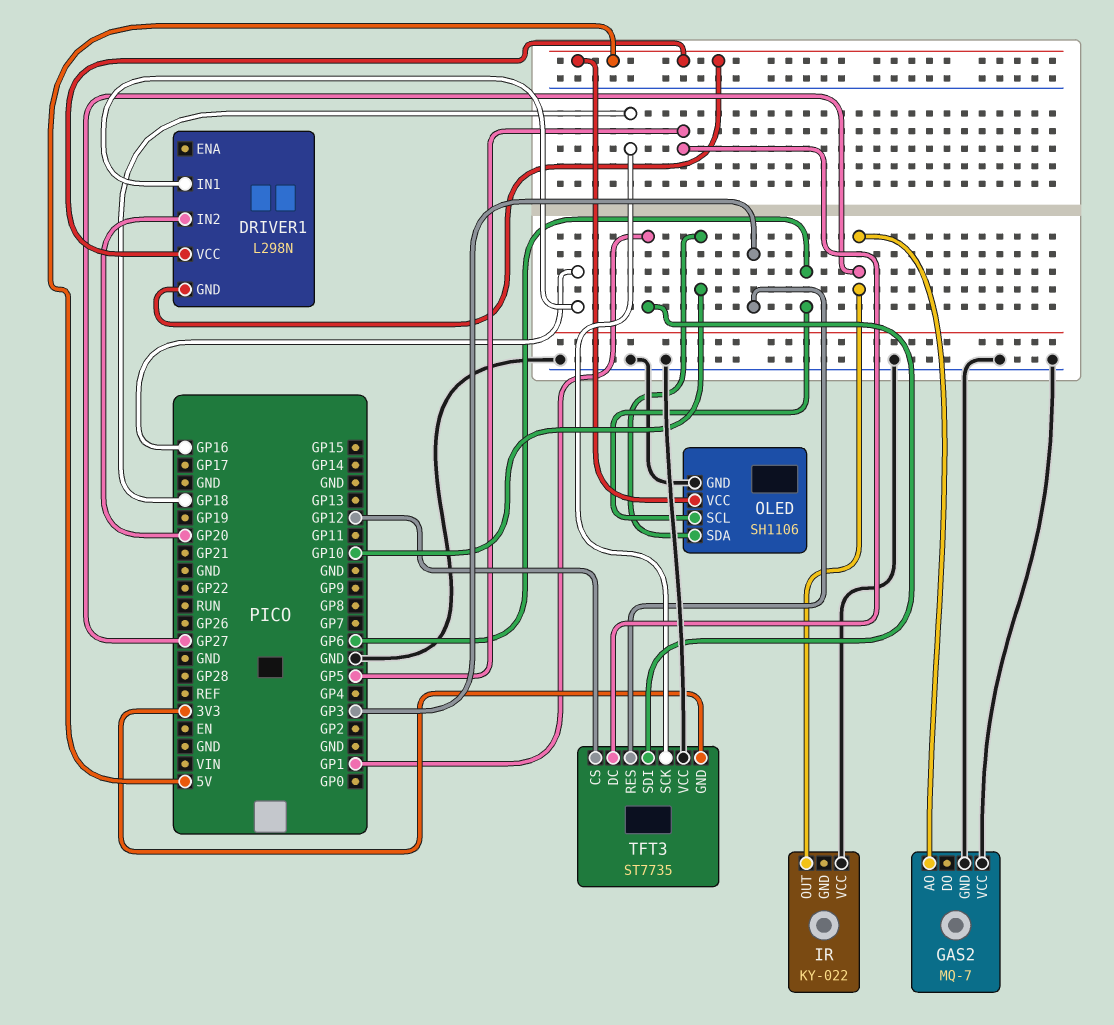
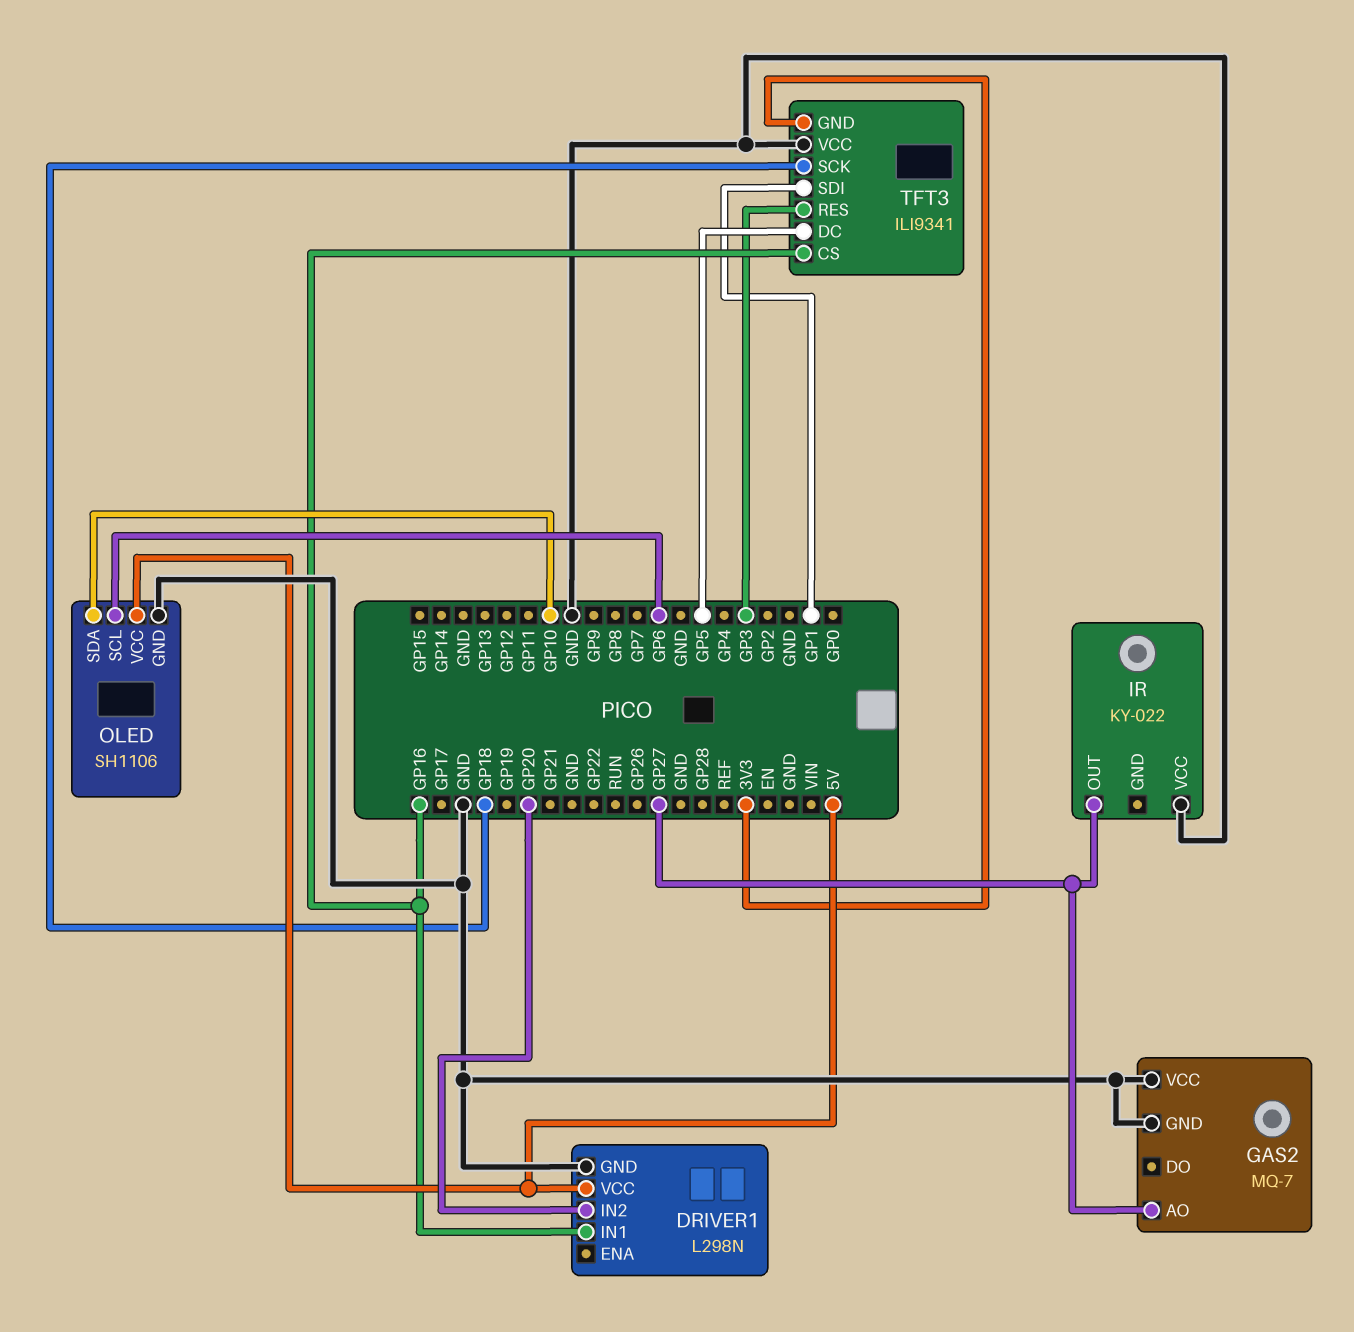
DRIVER1 pin GND: 5V -> GND
TFT3: ST7735 -> ILI9341
TFT3 pin CS: GP12 -> GP16

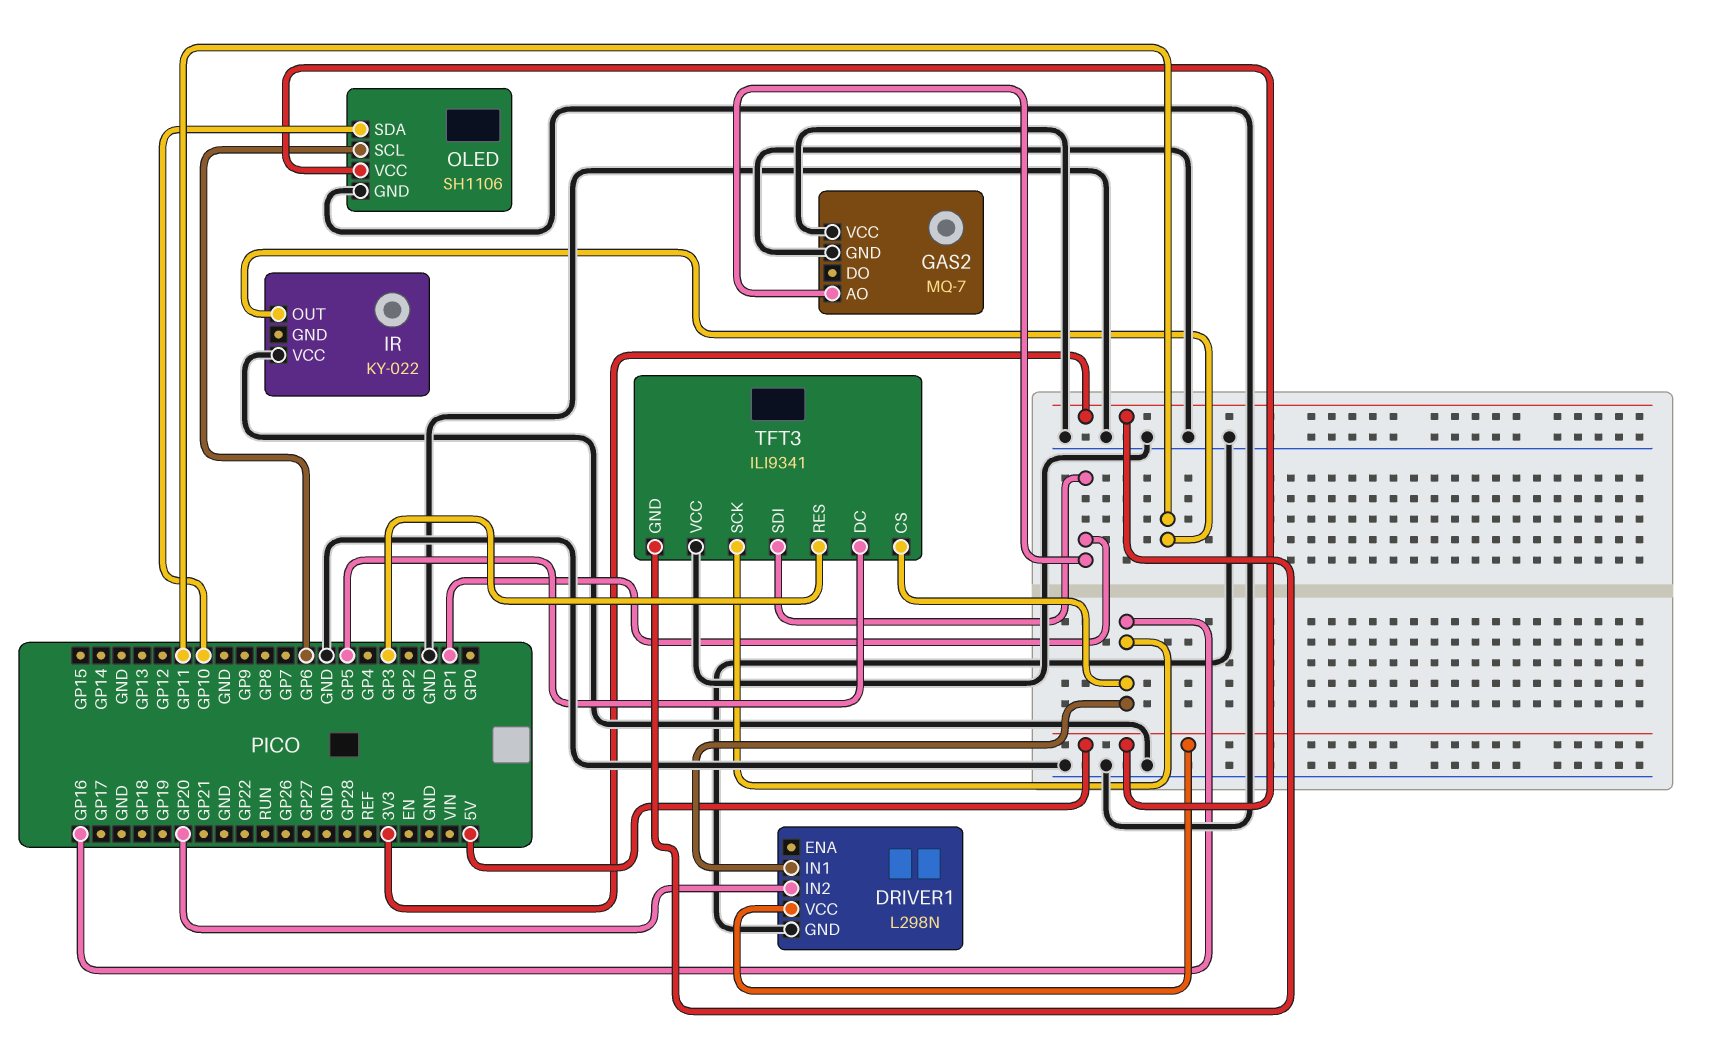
GAS2 pin AO: GP27 -> GP1
IR pin OUT: GP27 -> GP11
TFT3 pin SCK: GP18 -> GP16

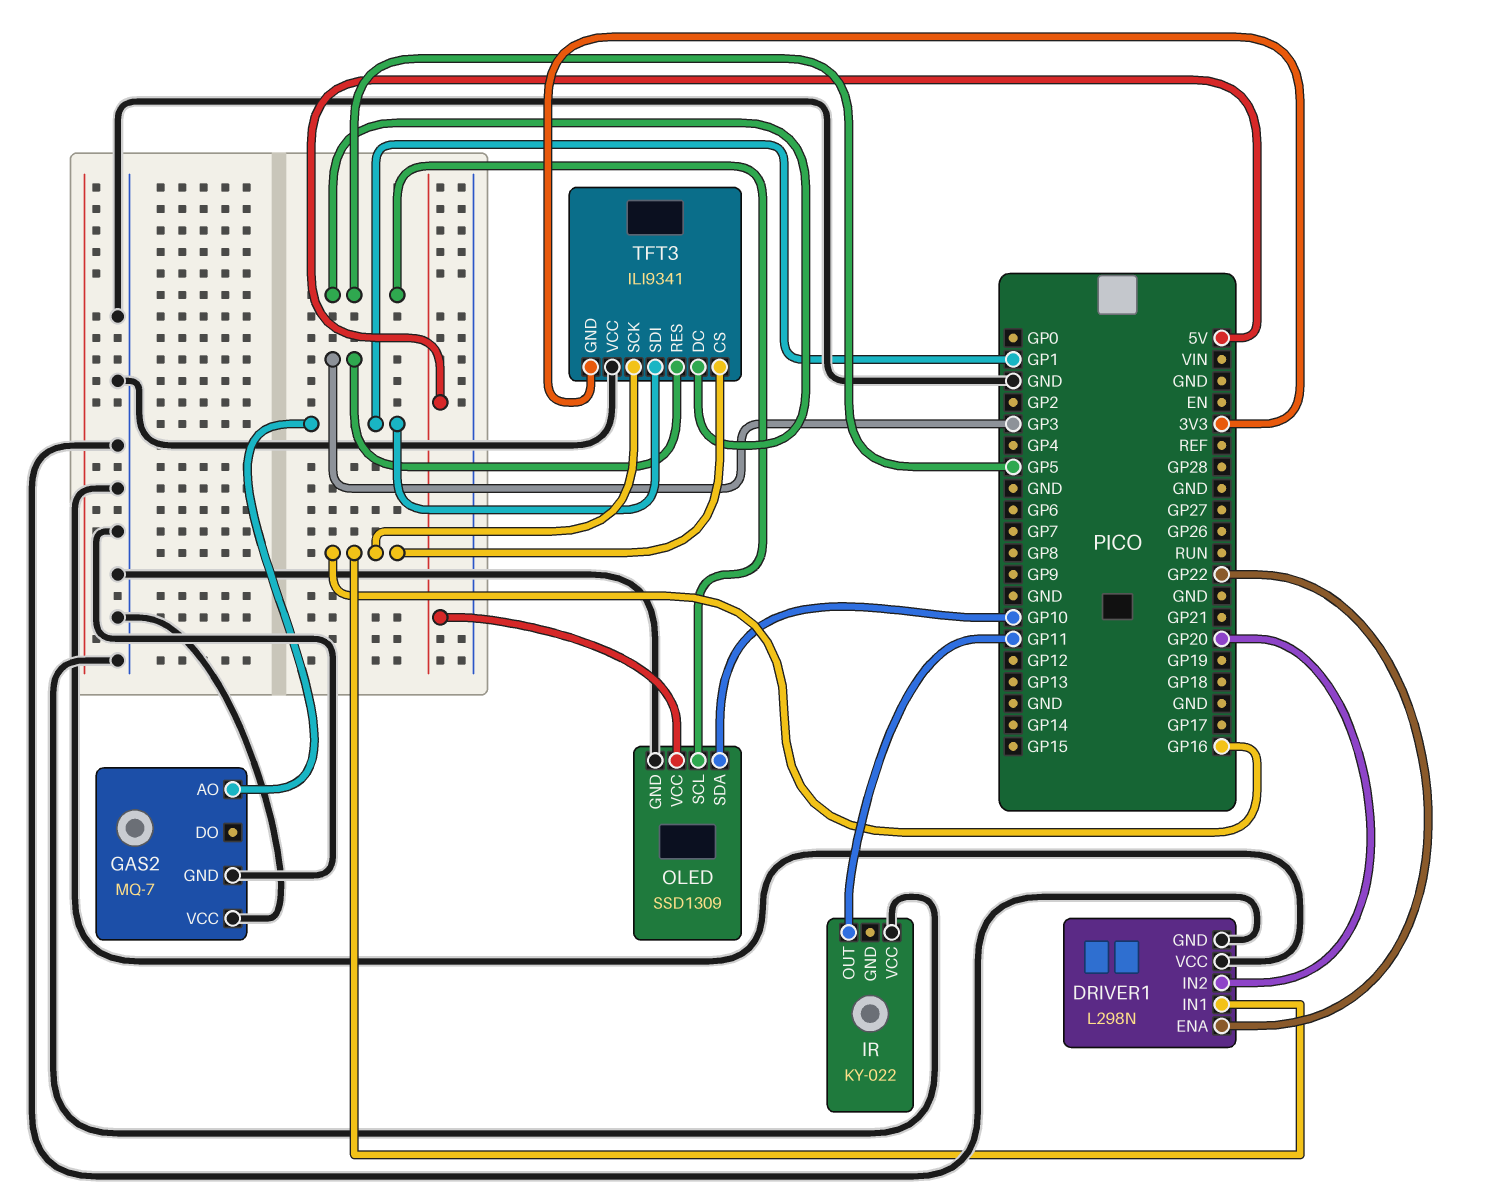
DRIVER1 pin ENA: none -> GP22
DRIVER1 pin VCC: 5V -> GND
OLED: SH1106 -> SSD1309
OLED pin SCL: GP6 -> GP5

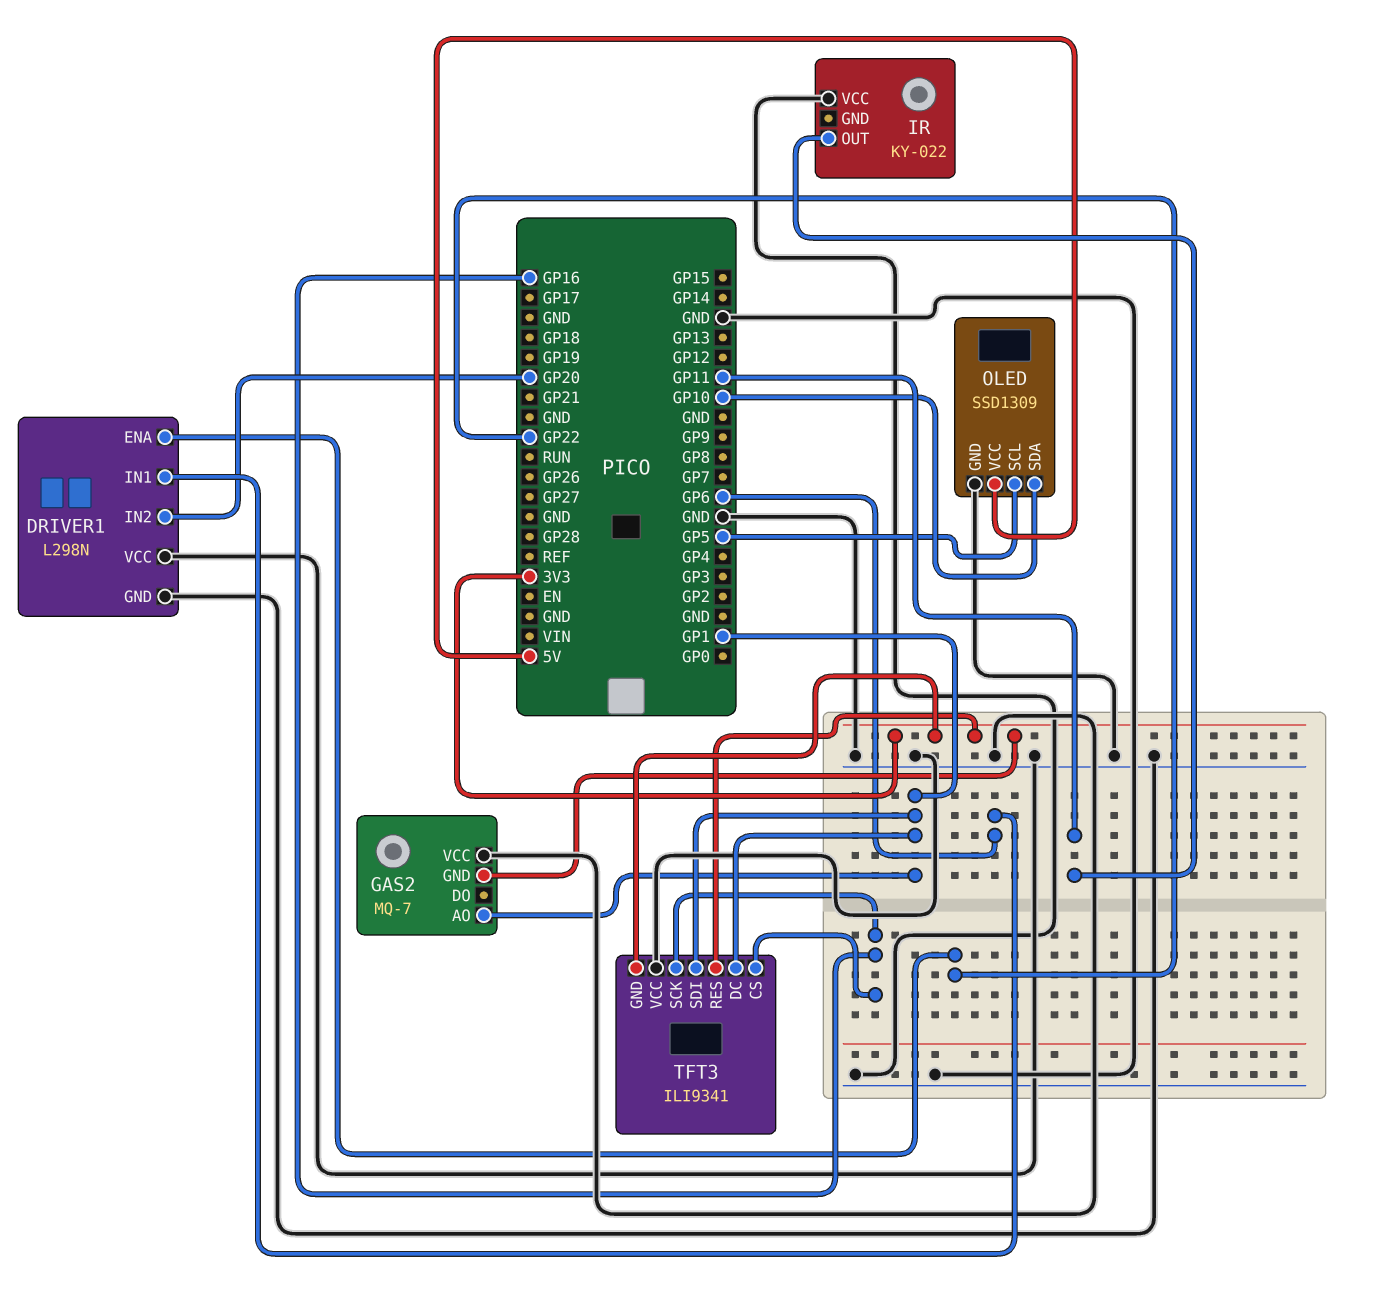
DRIVER1 pin IN1: GP16 -> GP6
GAS2 pin GND: GND -> 3V3
TFT3 pin DC: GP5 -> GP1
TFT3 pin RES: GP3 -> 3V3

